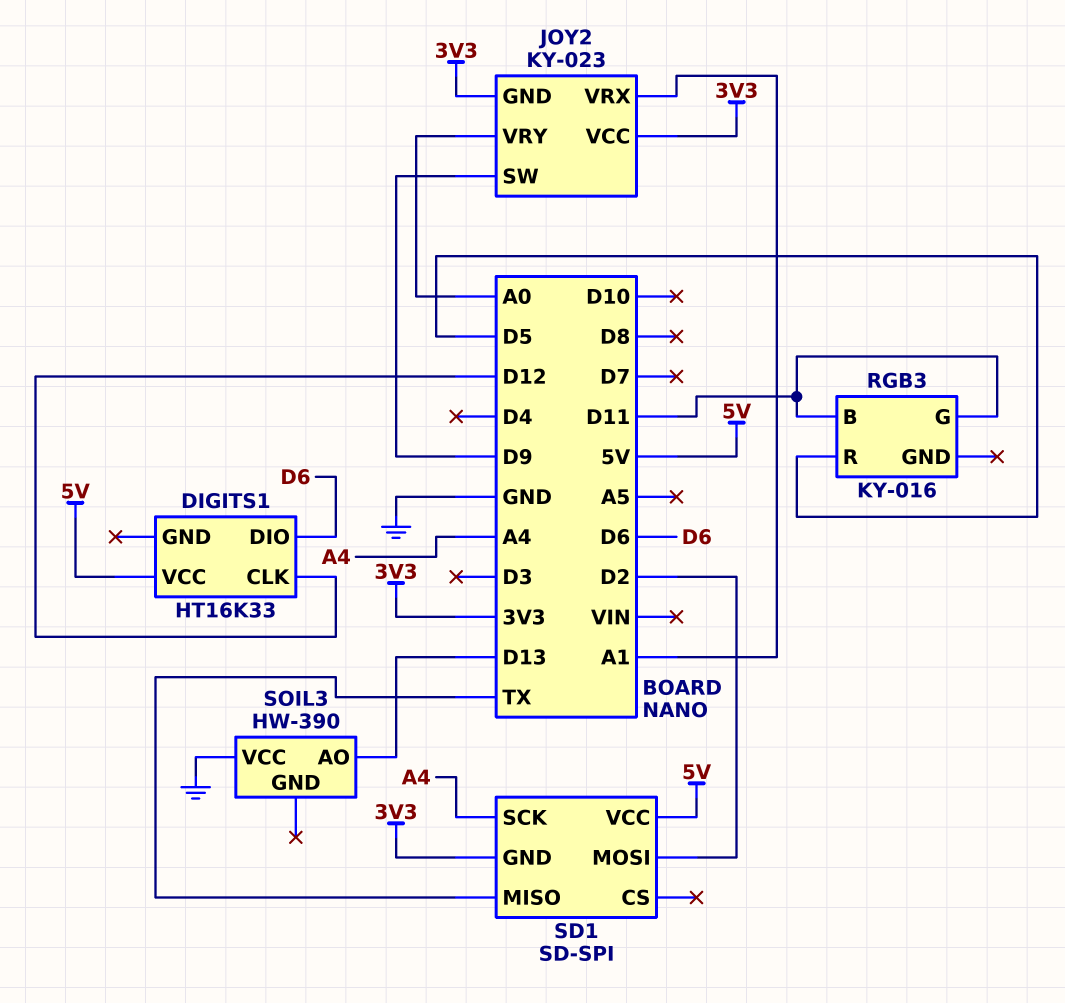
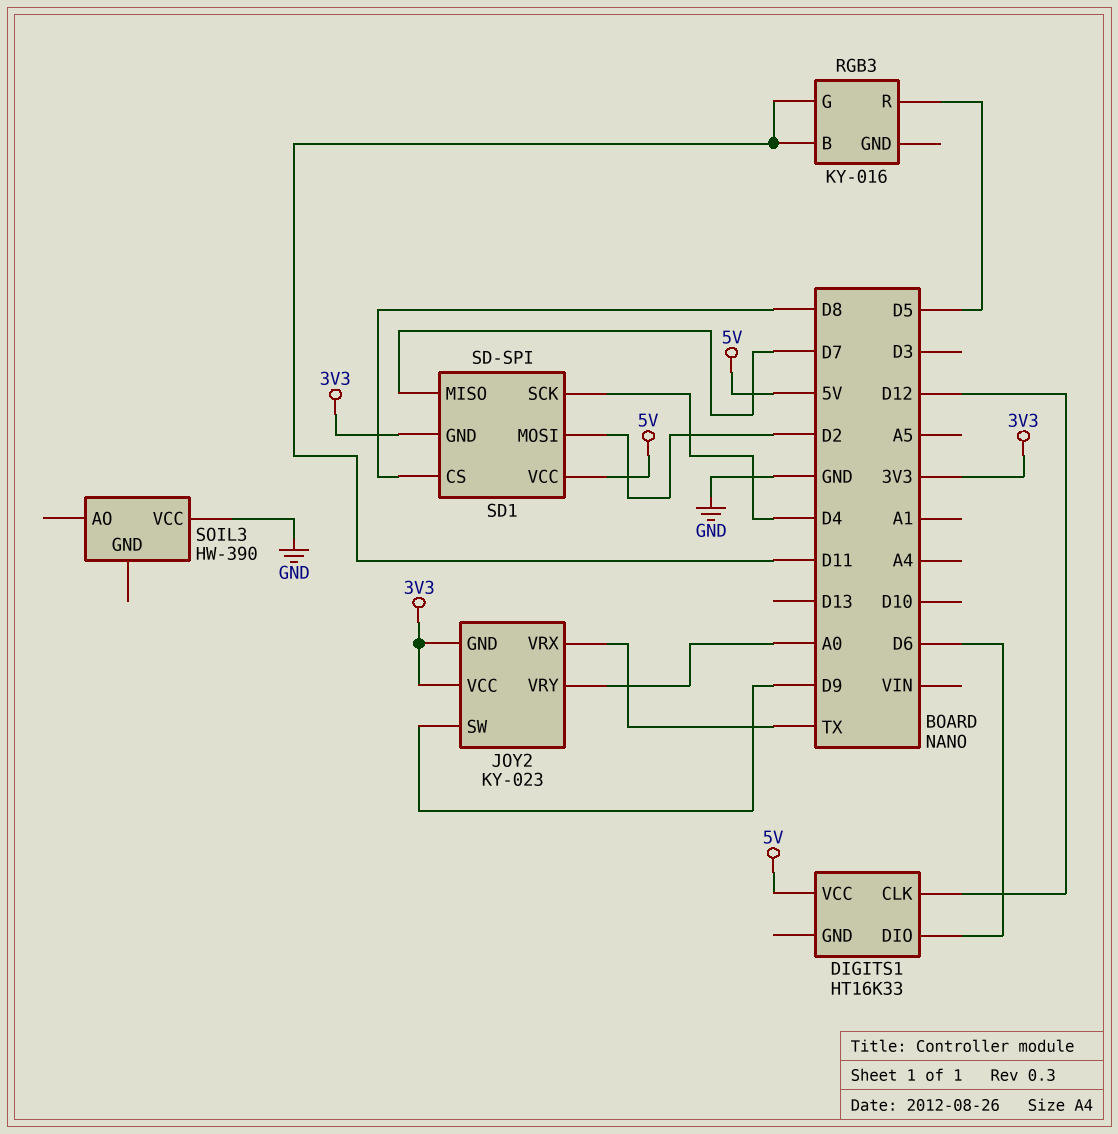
JOY2 pin VRX: A1 -> TX
SD1 pin CS: none -> D8
SD1 pin MISO: TX -> D7
SD1 pin SCK: A4 -> D4
SOIL3 pin AO: D13 -> none

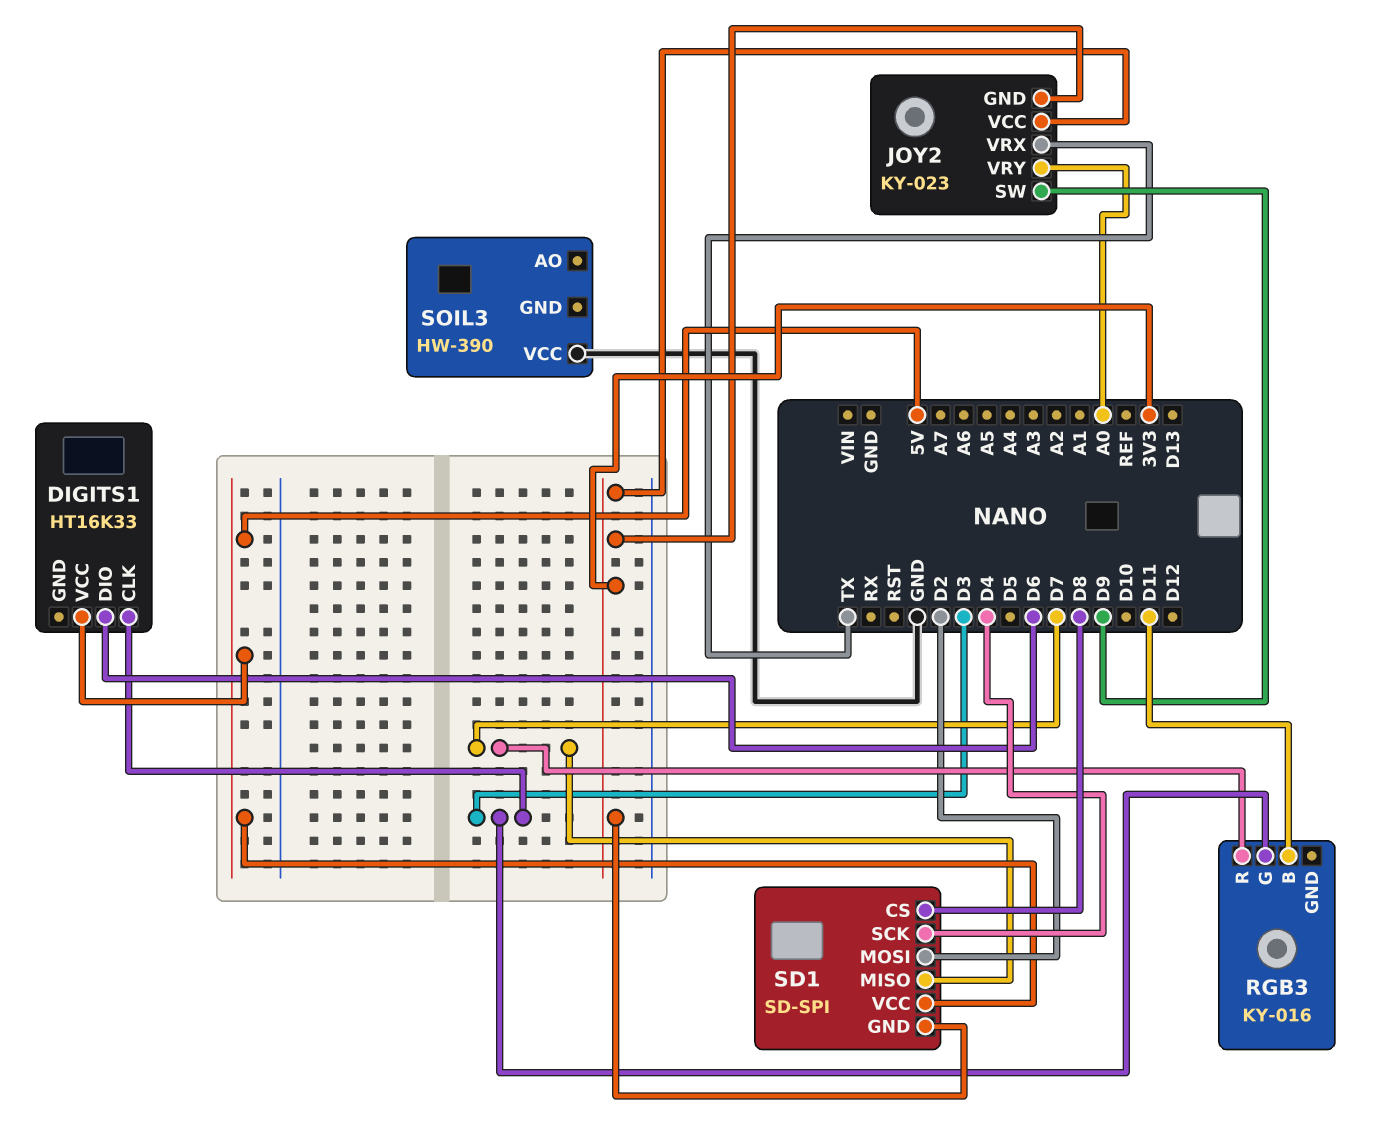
DIGITS1 pin CLK: D12 -> D3
RGB3 pin G: D11 -> D3
RGB3 pin R: D5 -> D7

